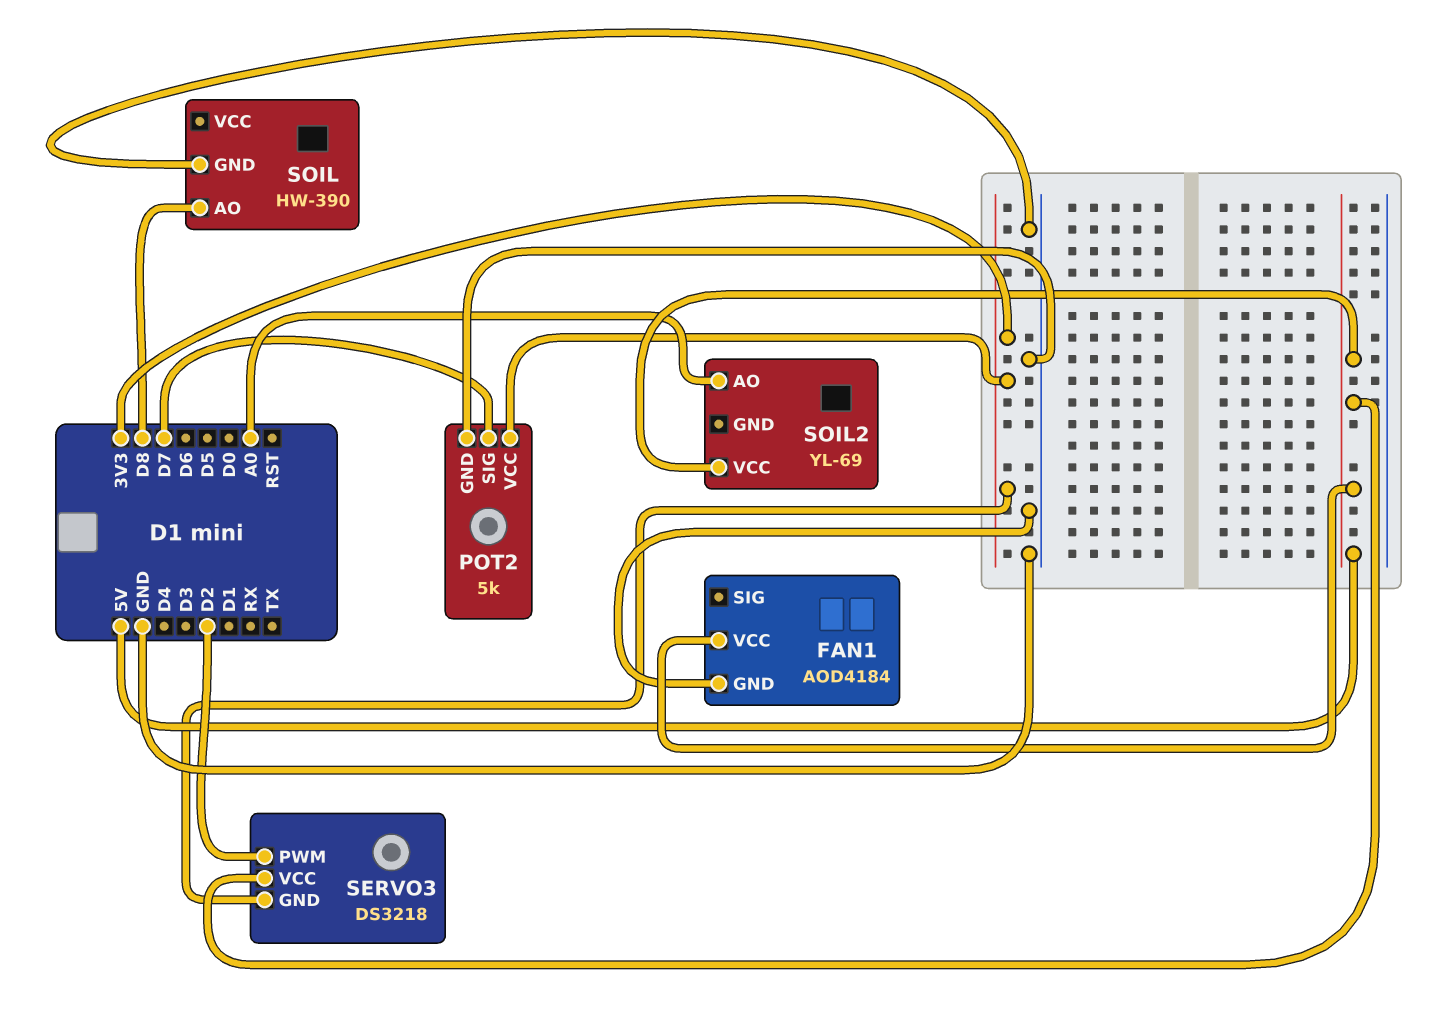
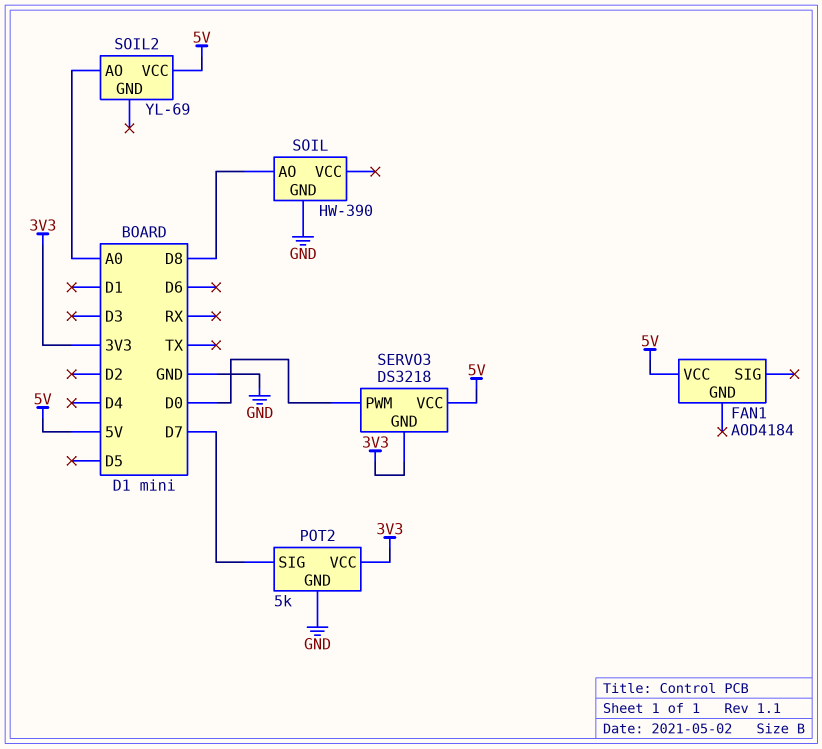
FAN1 pin GND: GND -> none
SERVO3 pin PWM: D2 -> D0

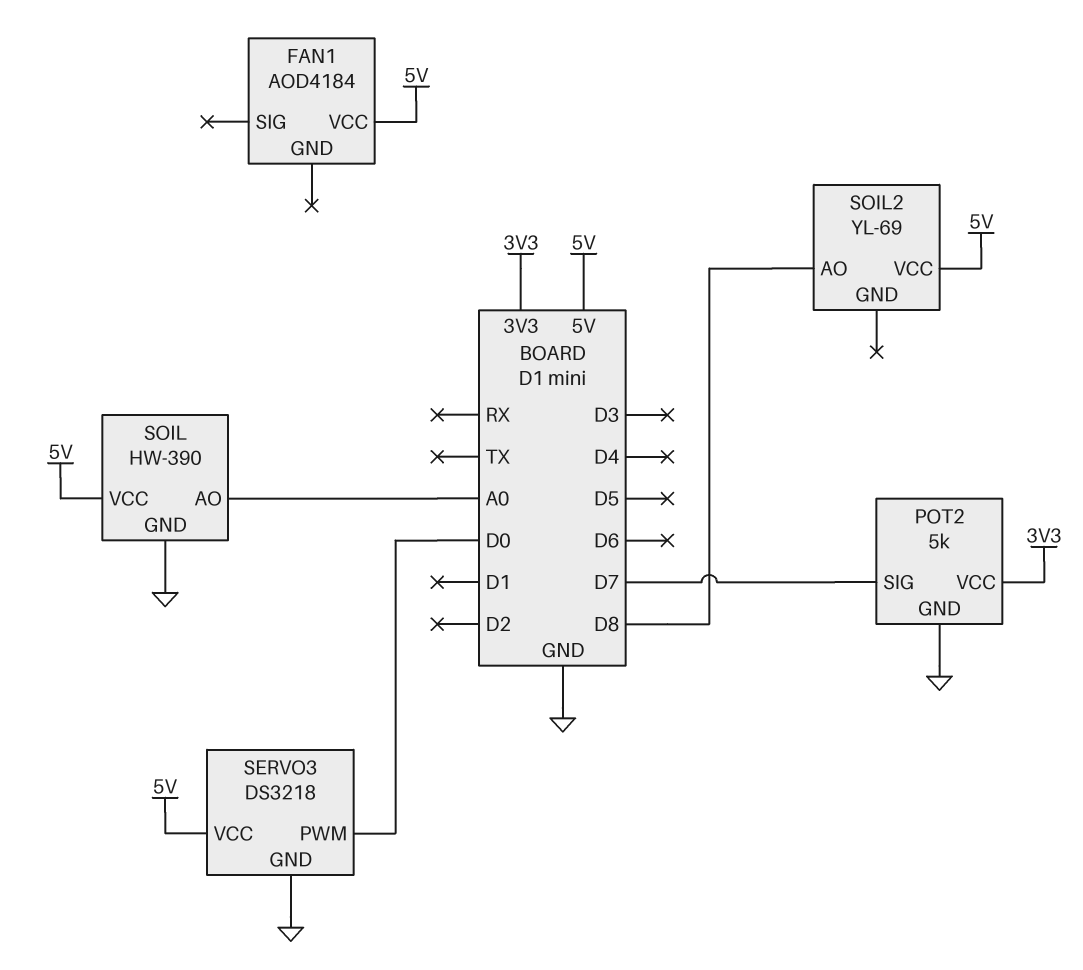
SERVO3 pin GND: 3V3 -> GND
SOIL pin AO: D8 -> A0
SOIL pin VCC: none -> 5V
SOIL2 pin AO: A0 -> D8

